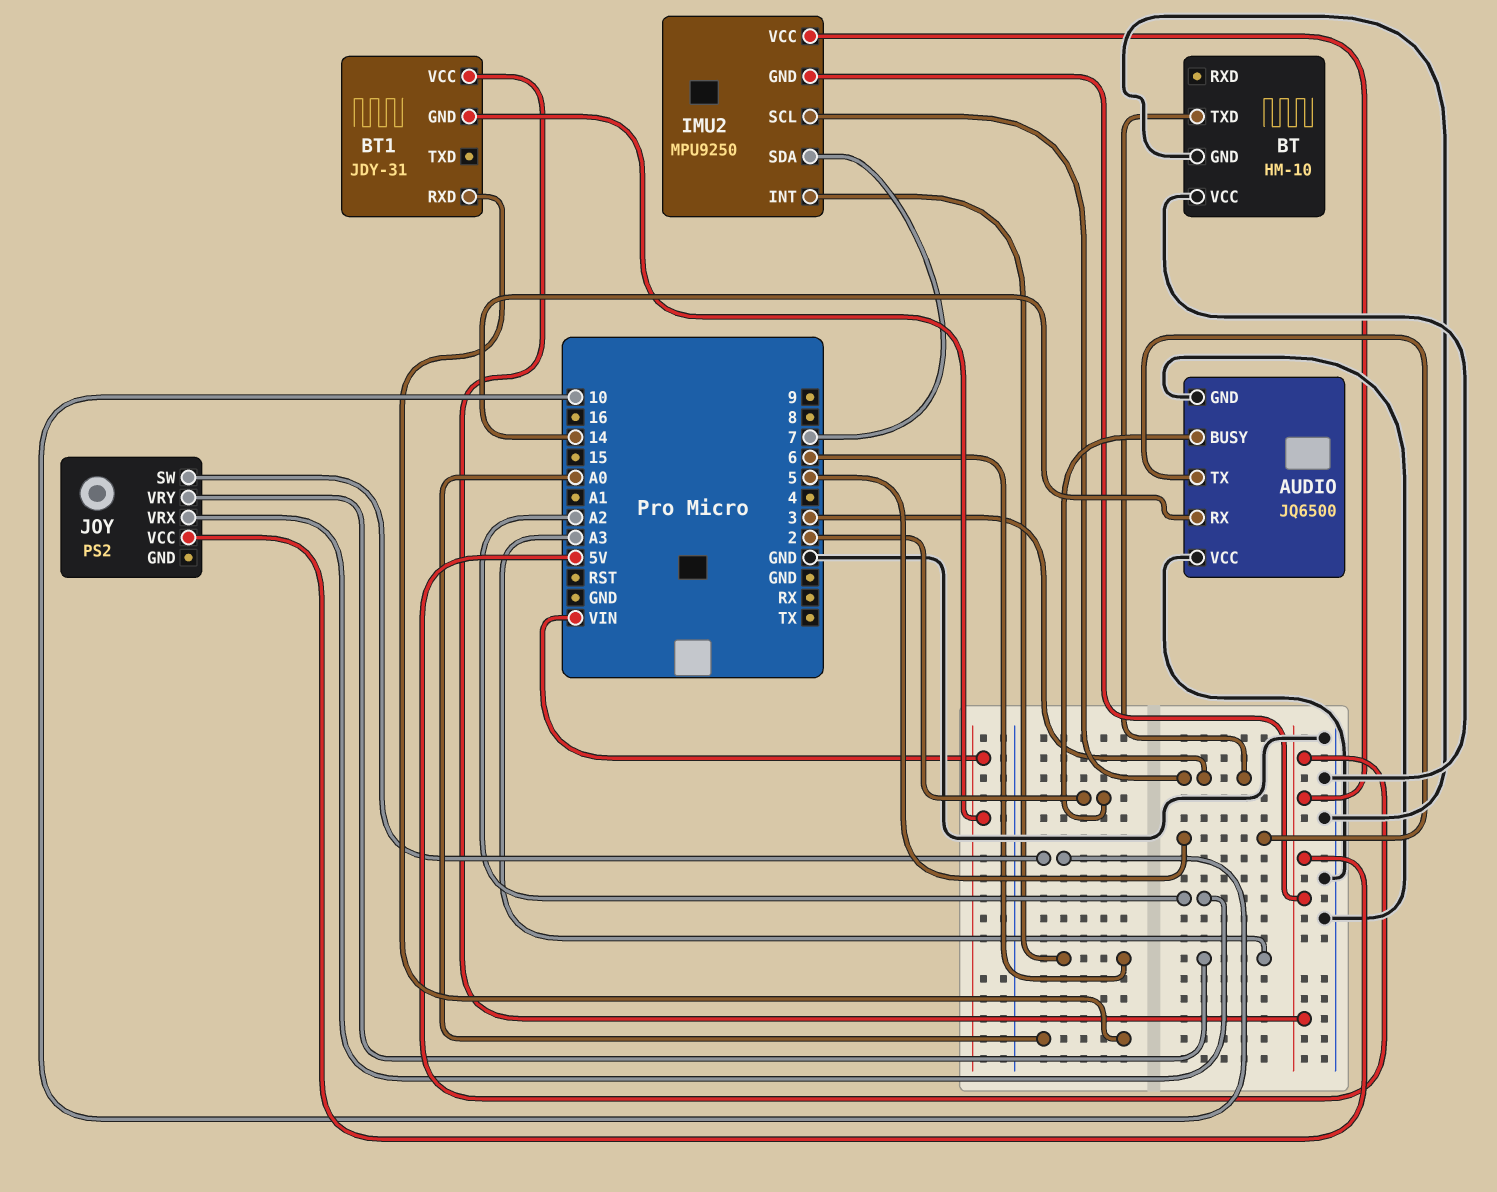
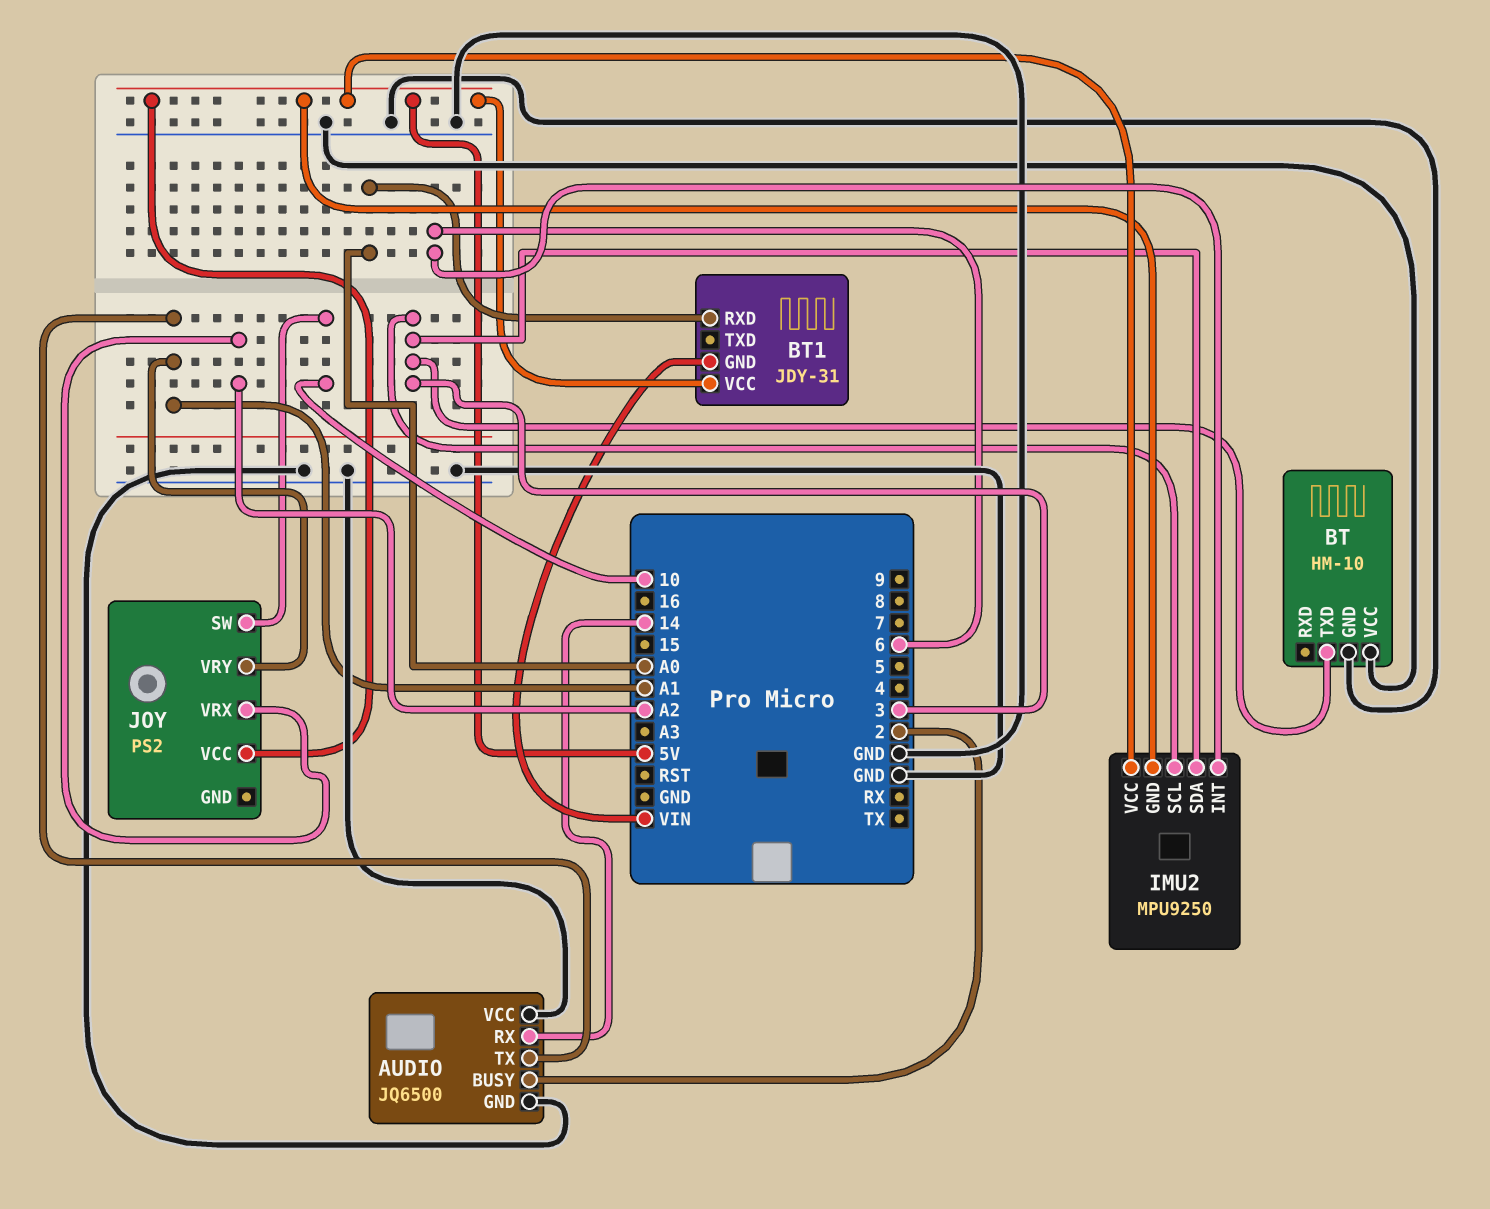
AUDIO pin TX: 5 -> A1
IMU2 pin SDA: 7 -> 3
JOY pin VRY: A3 -> A1

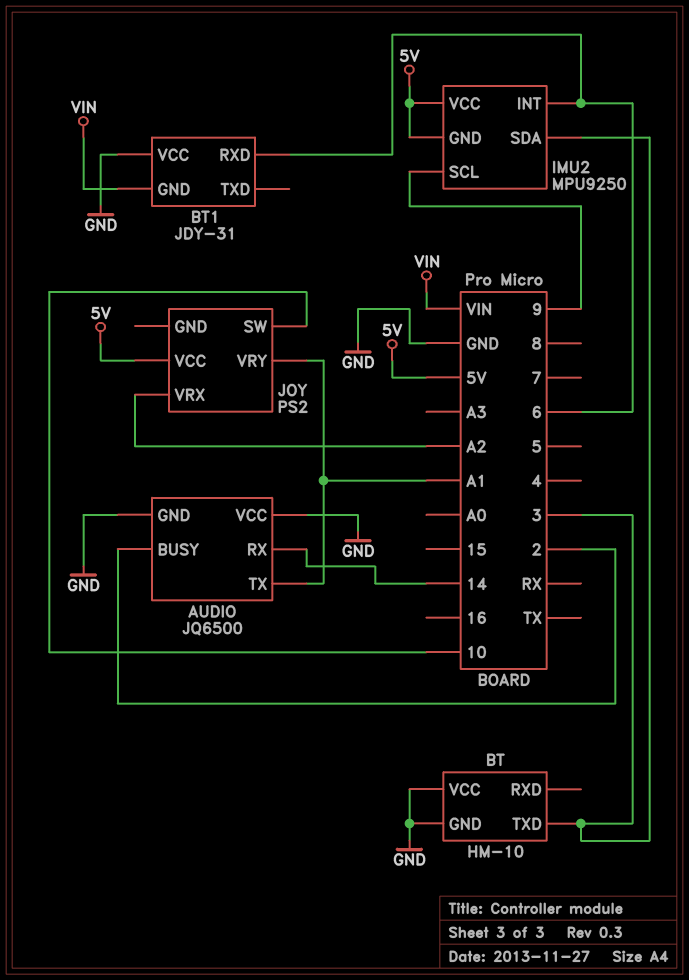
BT1 pin RXD: A0 -> 6
BT1 pin VCC: 5V -> GND
IMU2 pin SCL: 3 -> 9

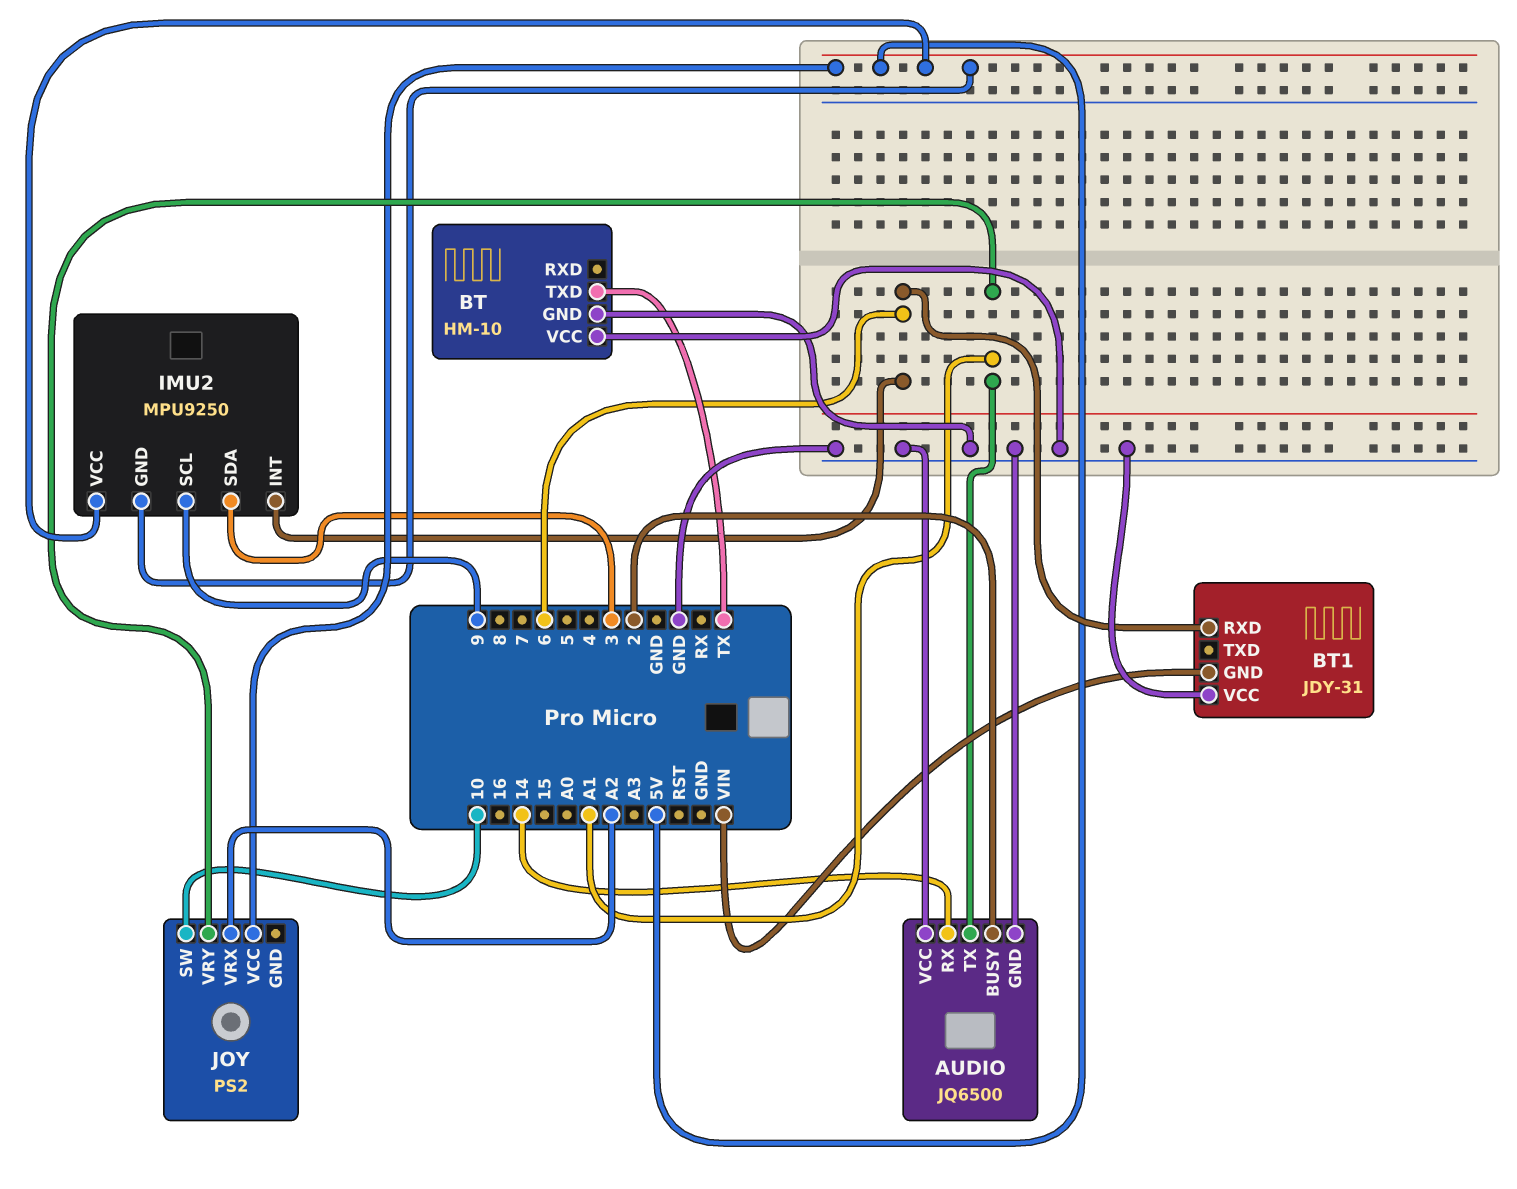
BT pin TXD: 3 -> TX

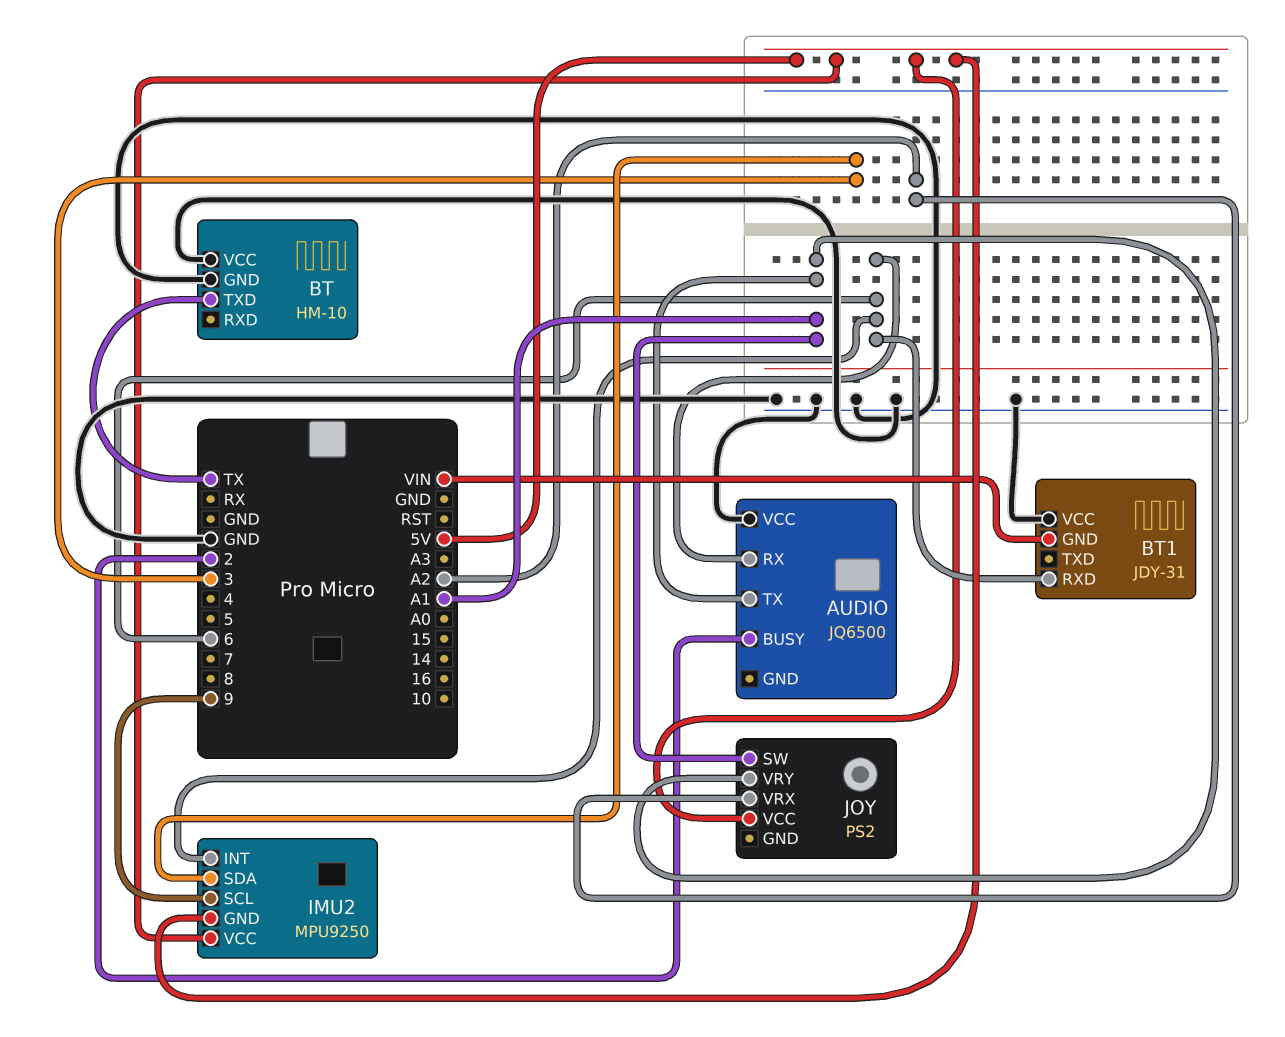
AUDIO pin GND: GND -> none
AUDIO pin RX: 14 -> 6
JOY pin SW: 10 -> A1

